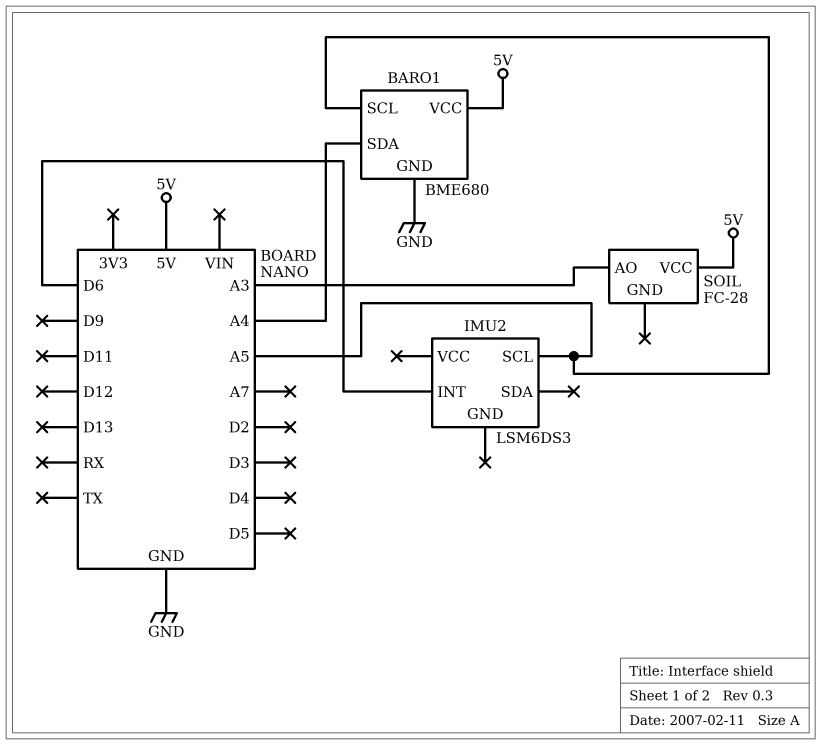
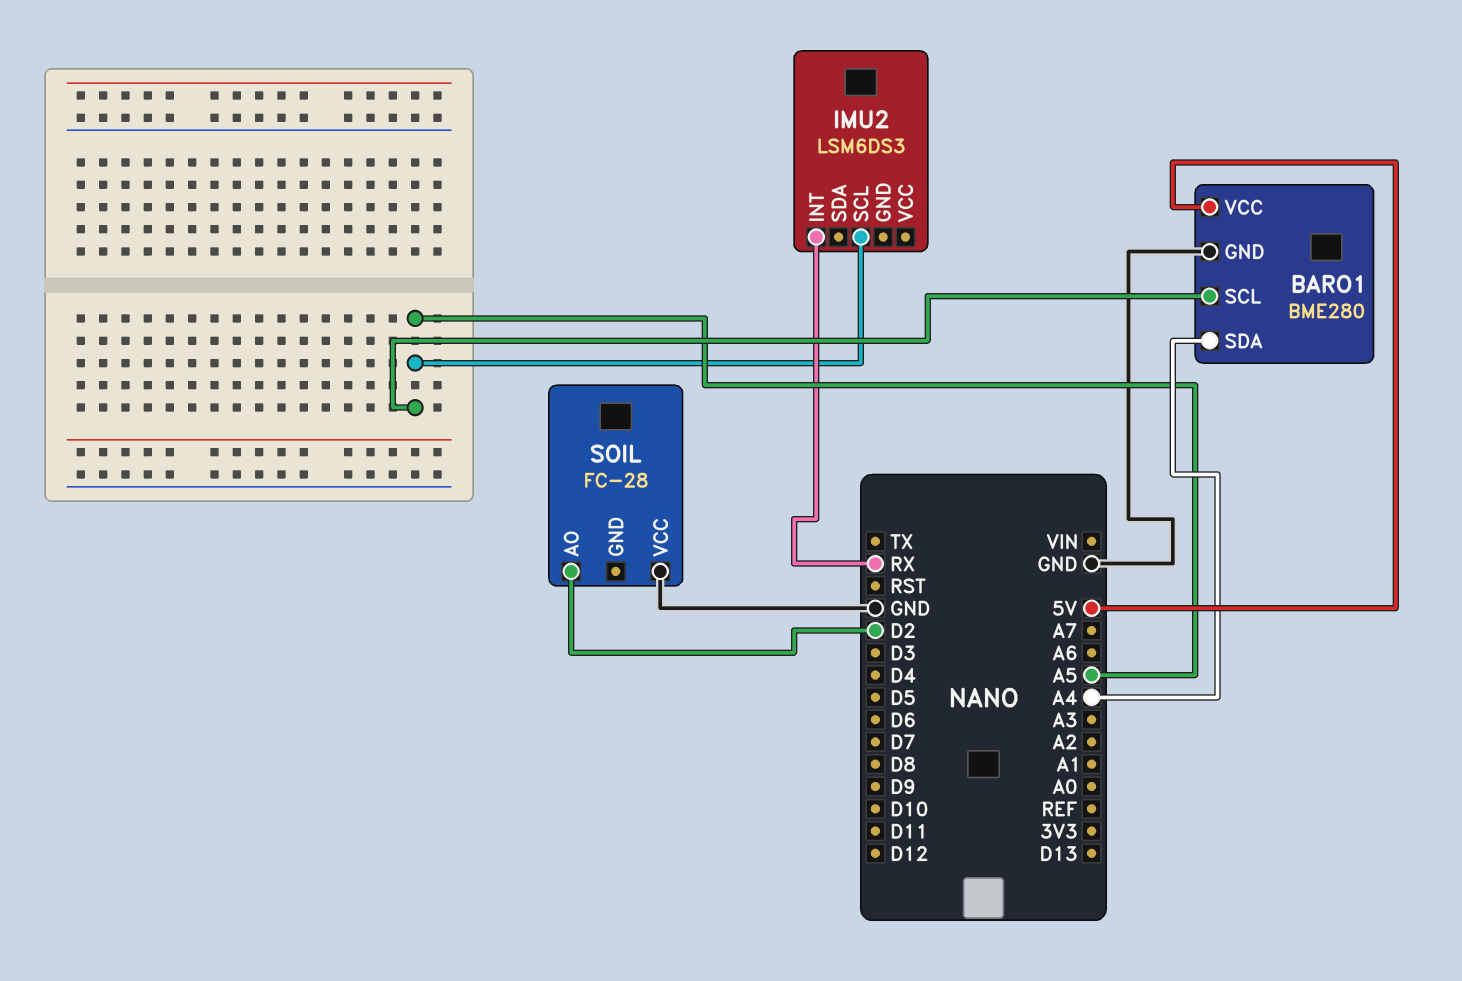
BARO1: BME680 -> BME280
IMU2 pin INT: D6 -> RX
SOIL pin AO: A3 -> D2
SOIL pin VCC: 5V -> GND

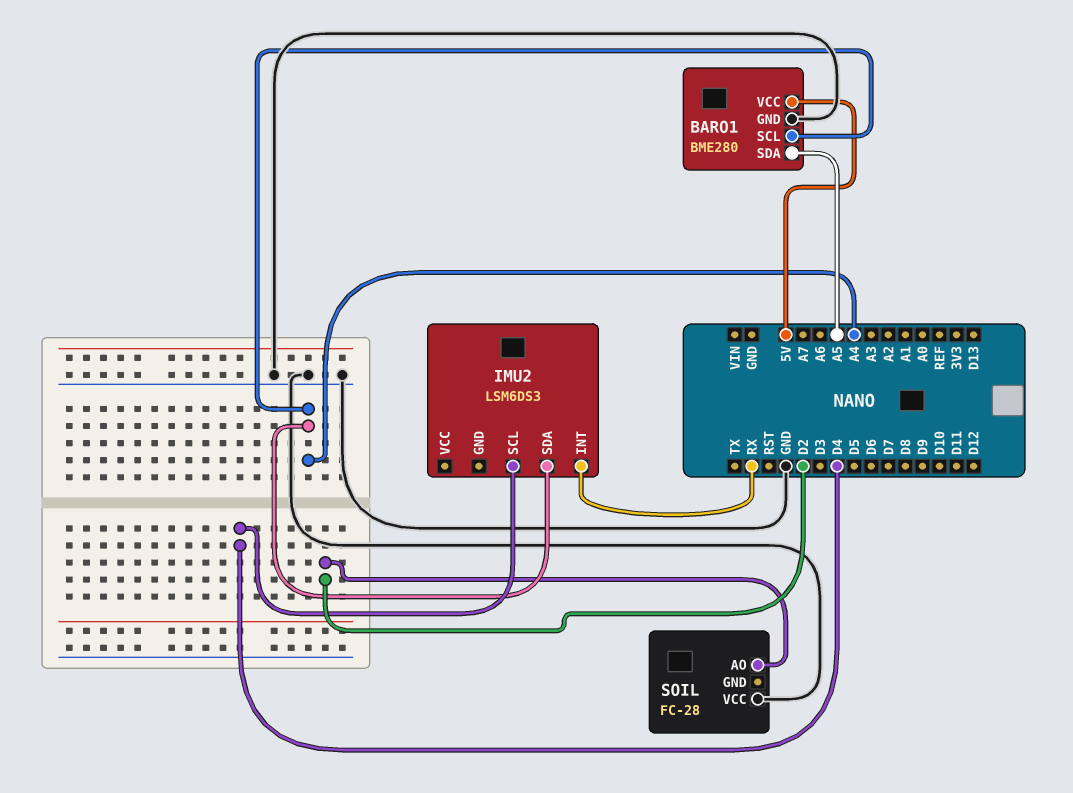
BARO1 pin SCL: A5 -> A4
BARO1 pin SDA: A4 -> A5
IMU2 pin SCL: A5 -> D4
IMU2 pin SDA: none -> A4

